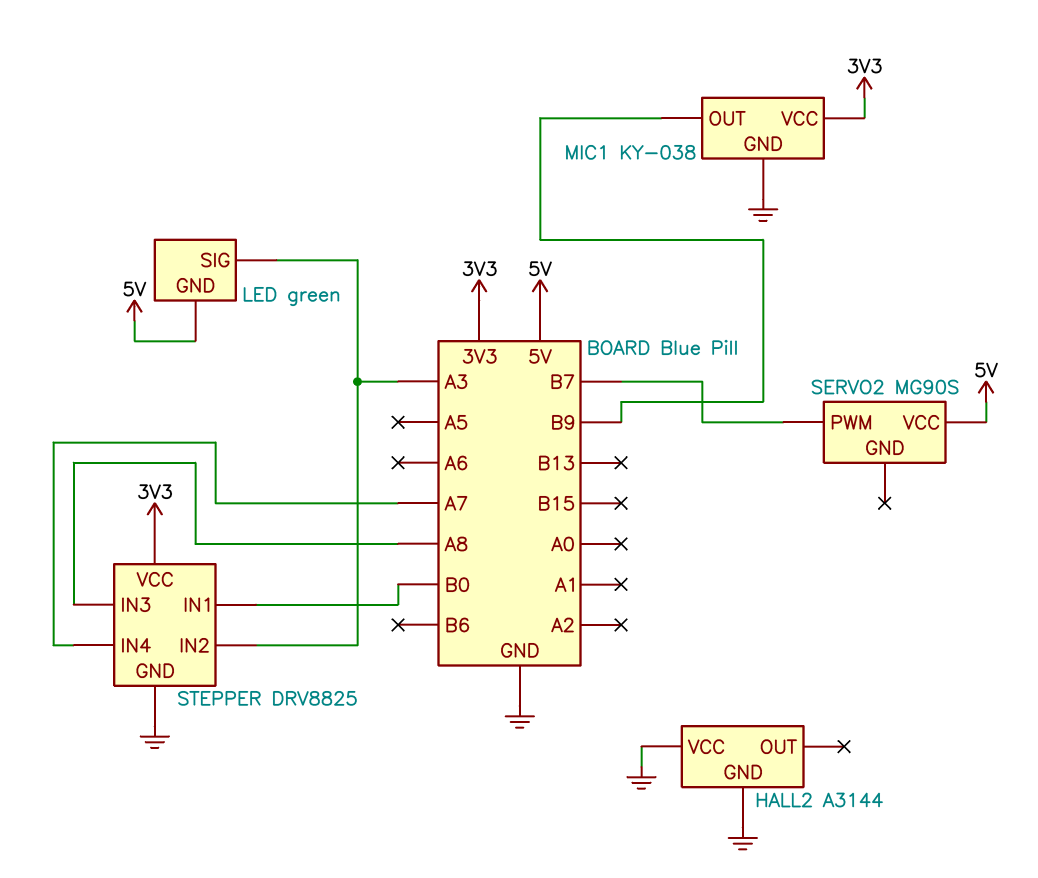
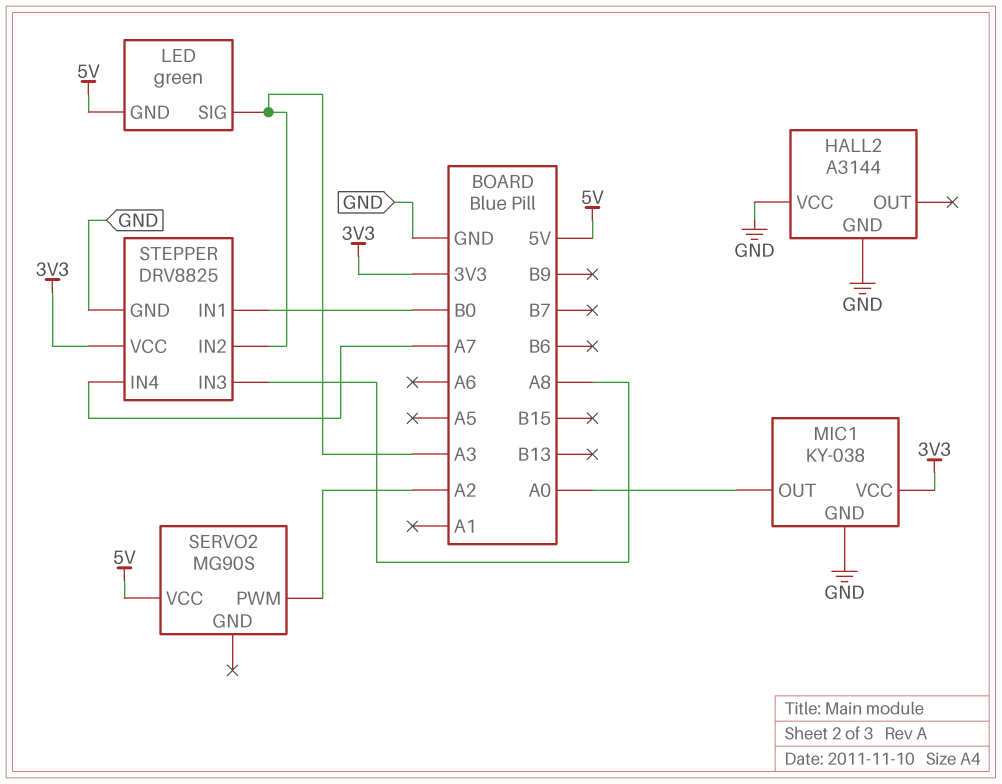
MIC1 pin OUT: B9 -> A0
SERVO2 pin PWM: B7 -> A2

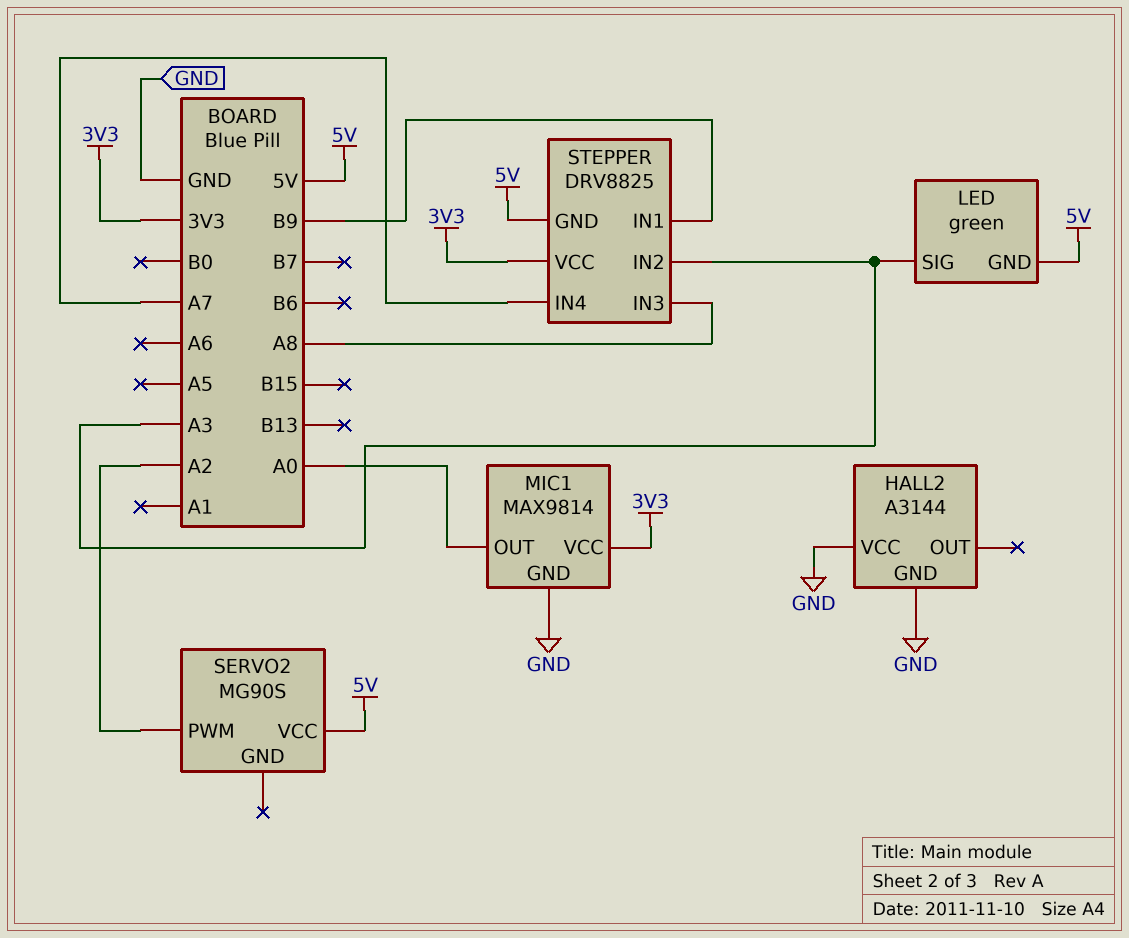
MIC1: KY-038 -> MAX9814
STEPPER pin GND: GND -> 5V
STEPPER pin IN1: B0 -> B9

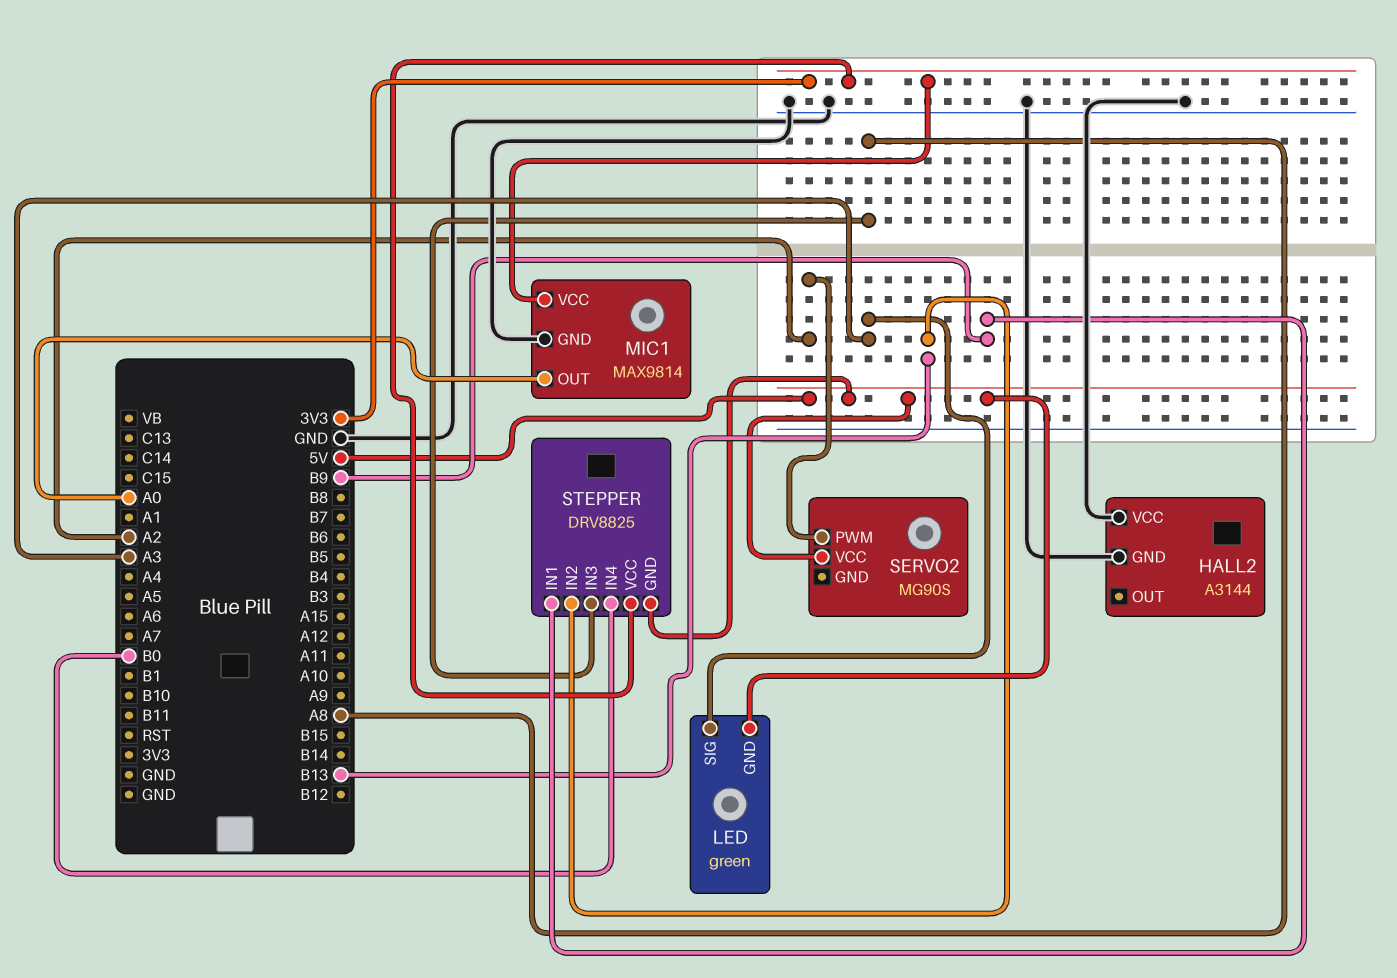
STEPPER pin IN2: A3 -> B13
STEPPER pin IN4: A7 -> B0

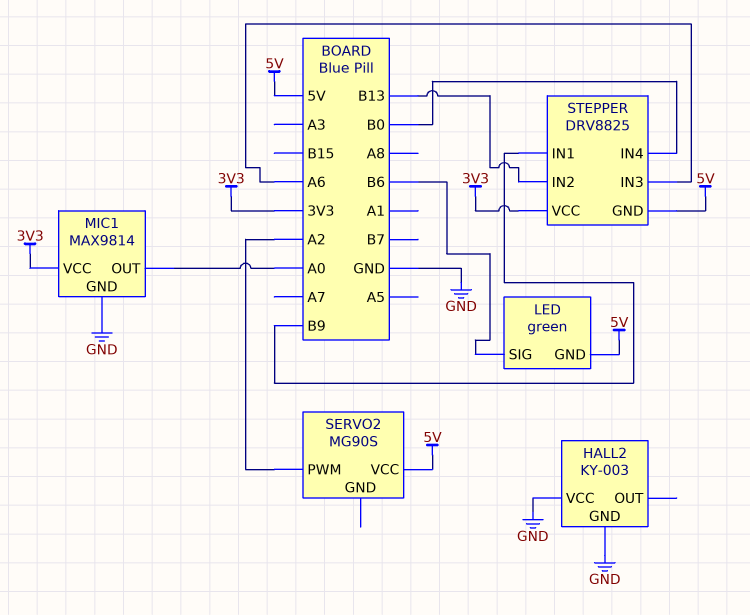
HALL2: A3144 -> KY-003
LED pin SIG: A3 -> B6
STEPPER pin IN3: A8 -> A6

